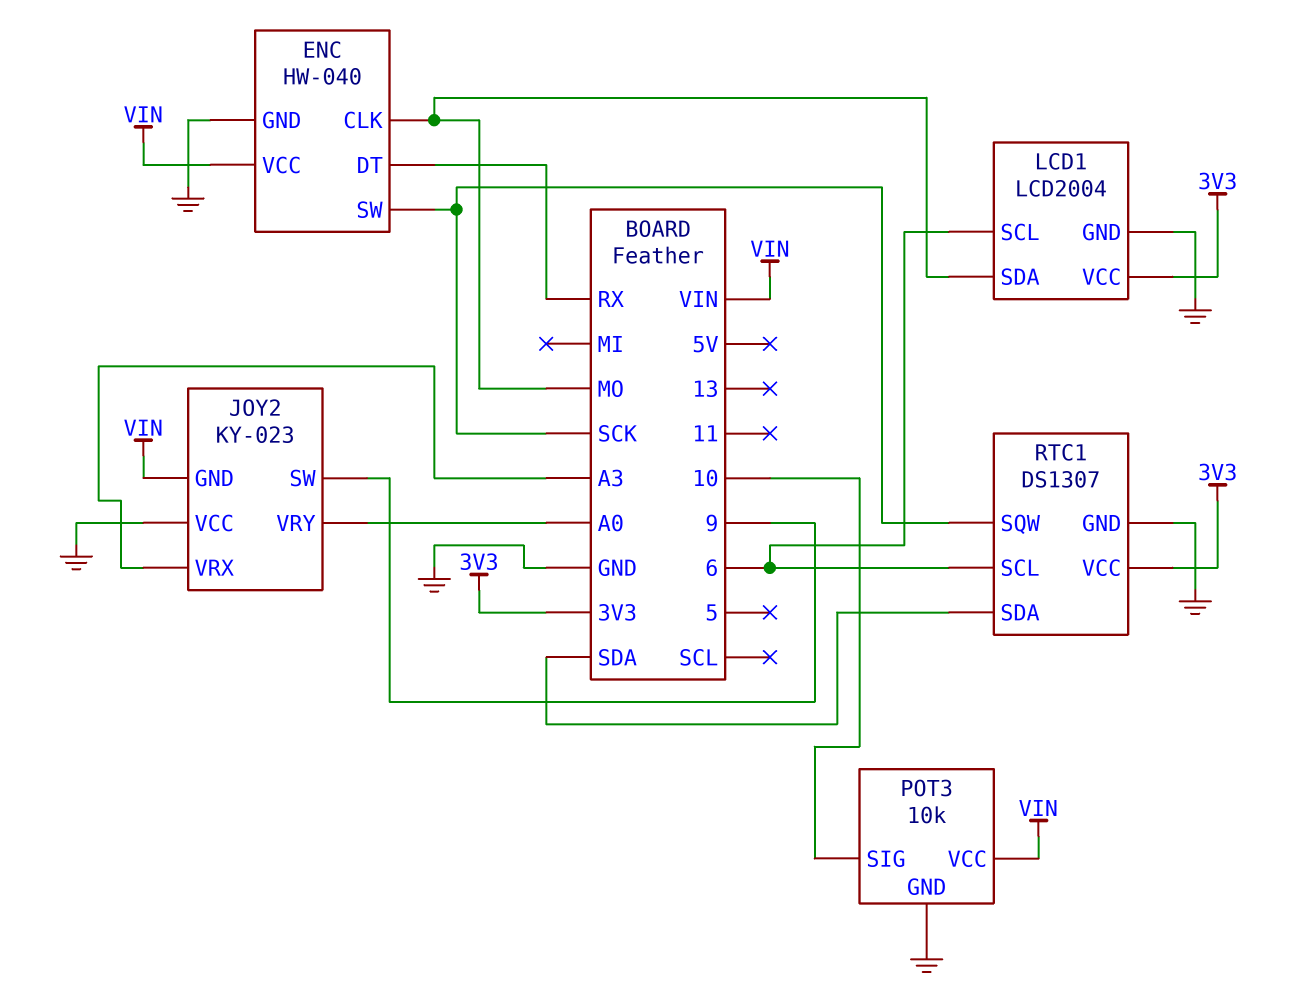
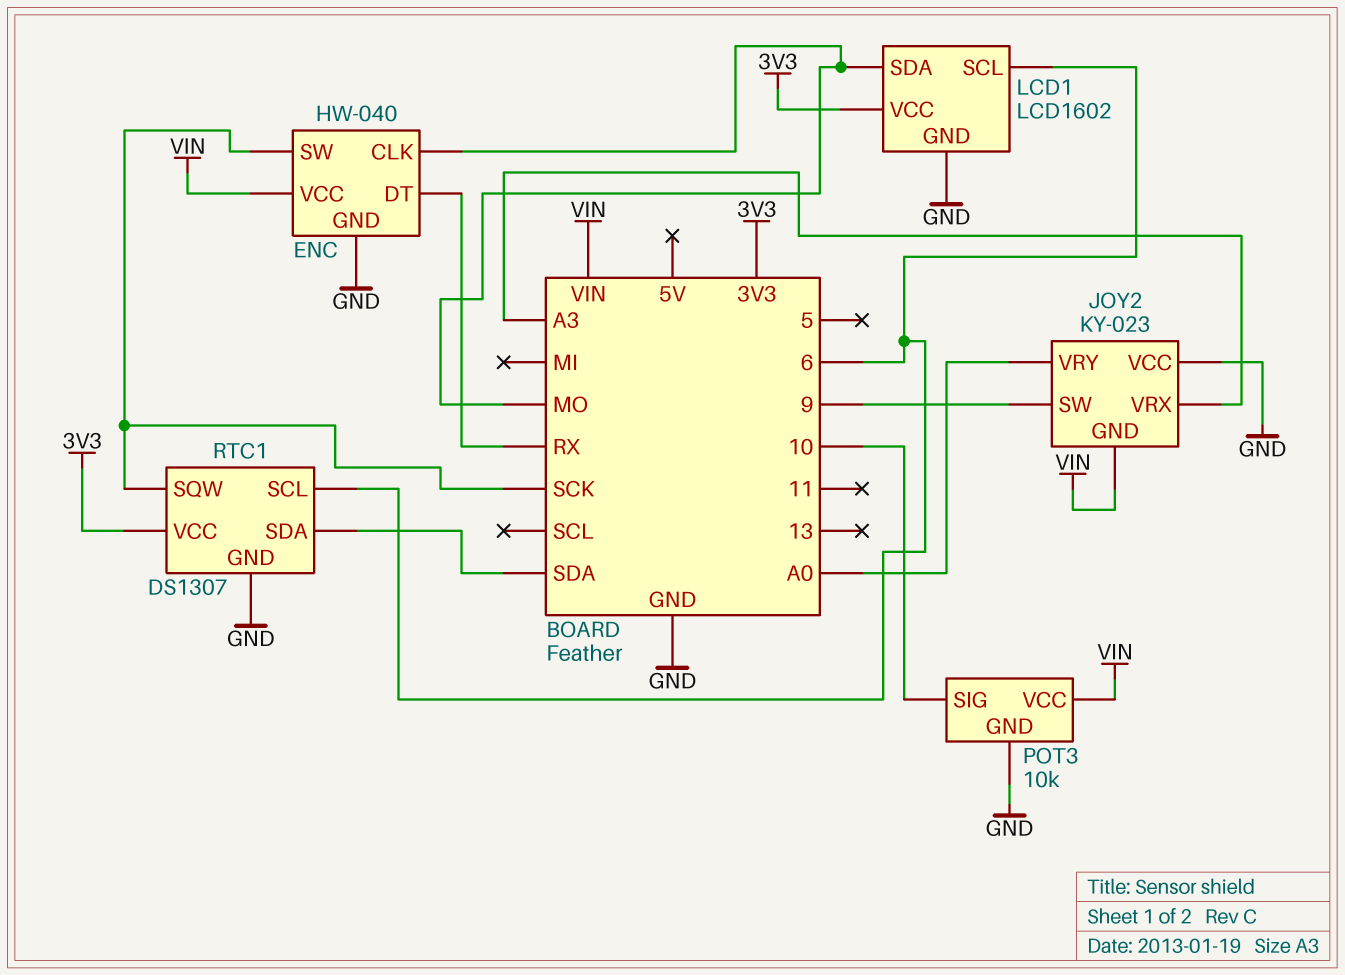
LCD1: LCD2004 -> LCD1602

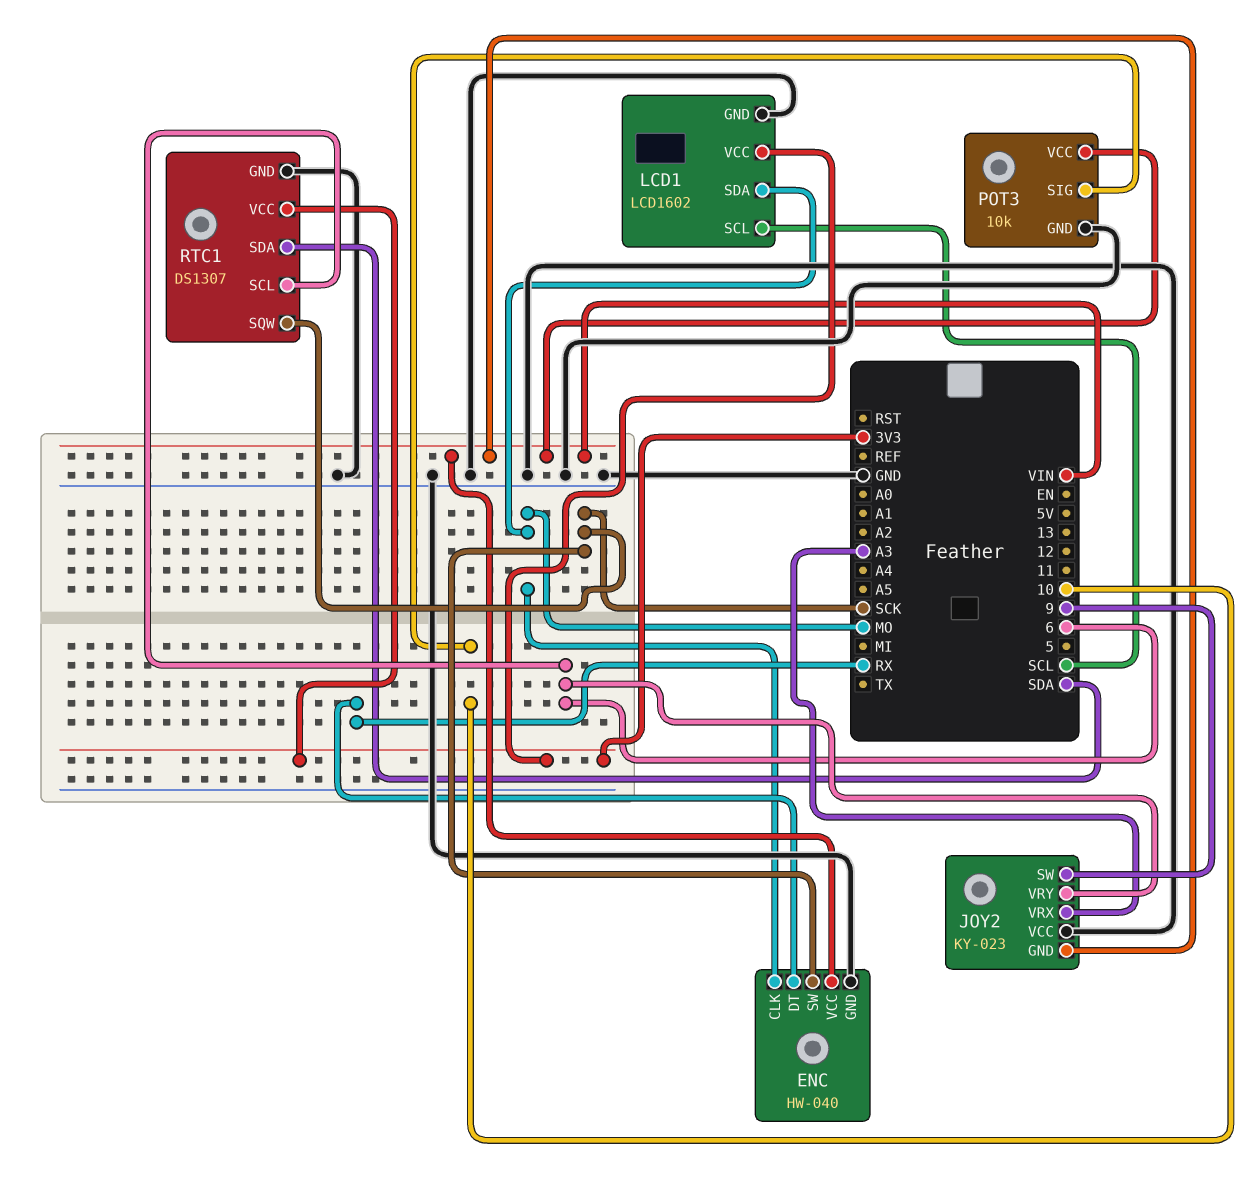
JOY2 pin VRY: A0 -> 6
LCD1 pin SCL: 6 -> SCL

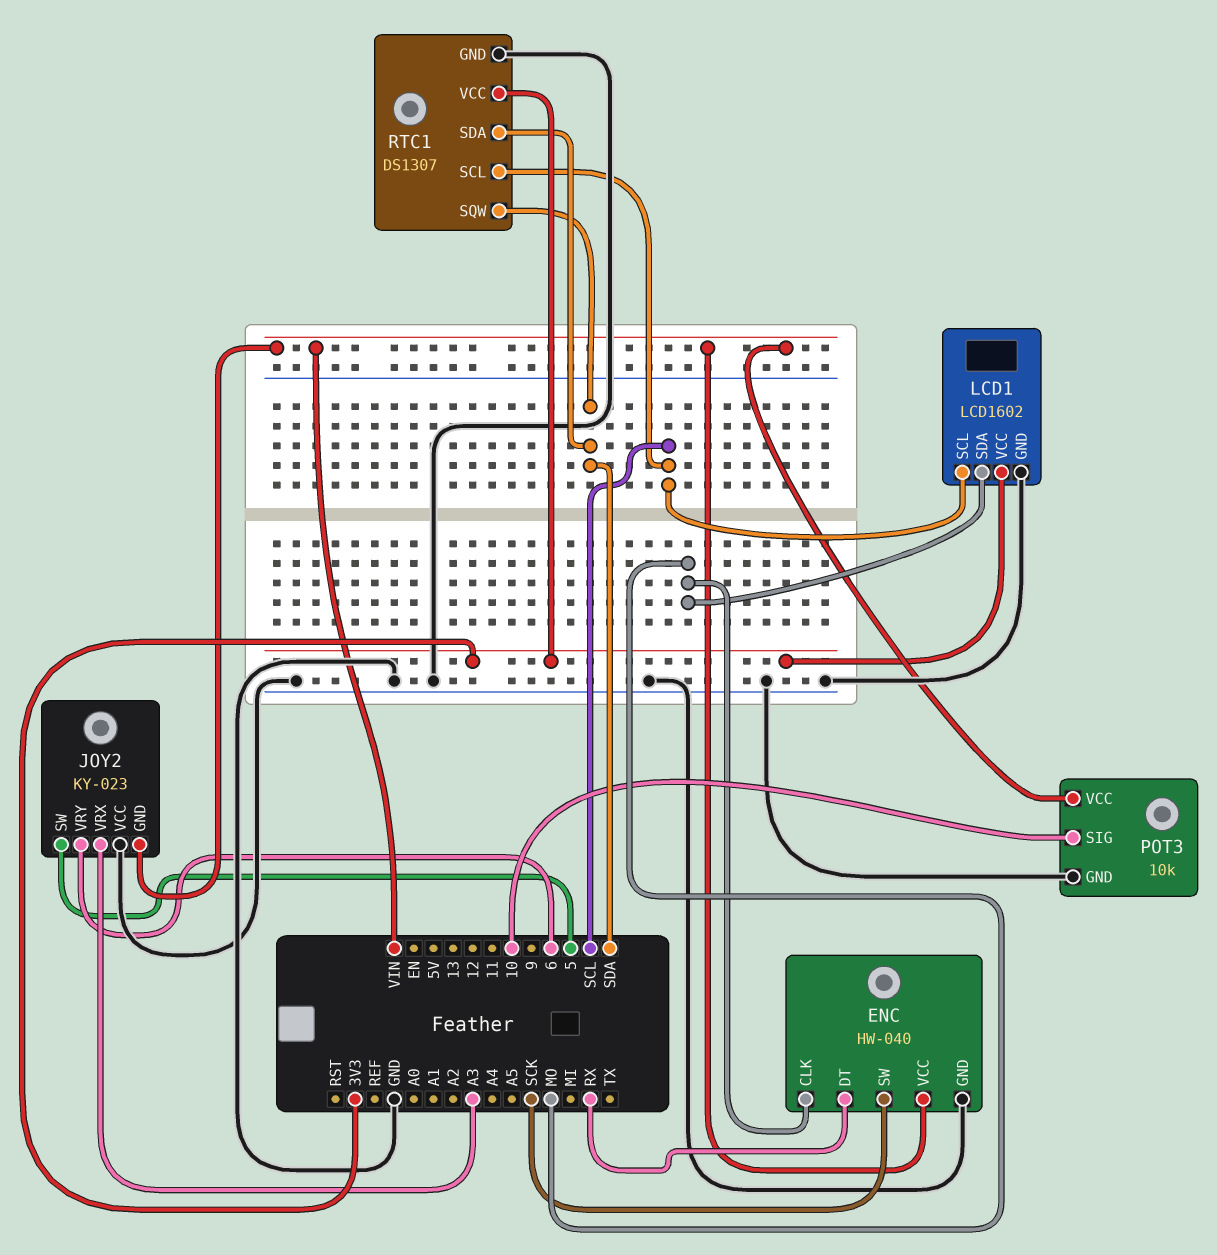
JOY2 pin SW: 9 -> 5
RTC1 pin SCL: 6 -> SCL
RTC1 pin SQW: SCK -> SDA

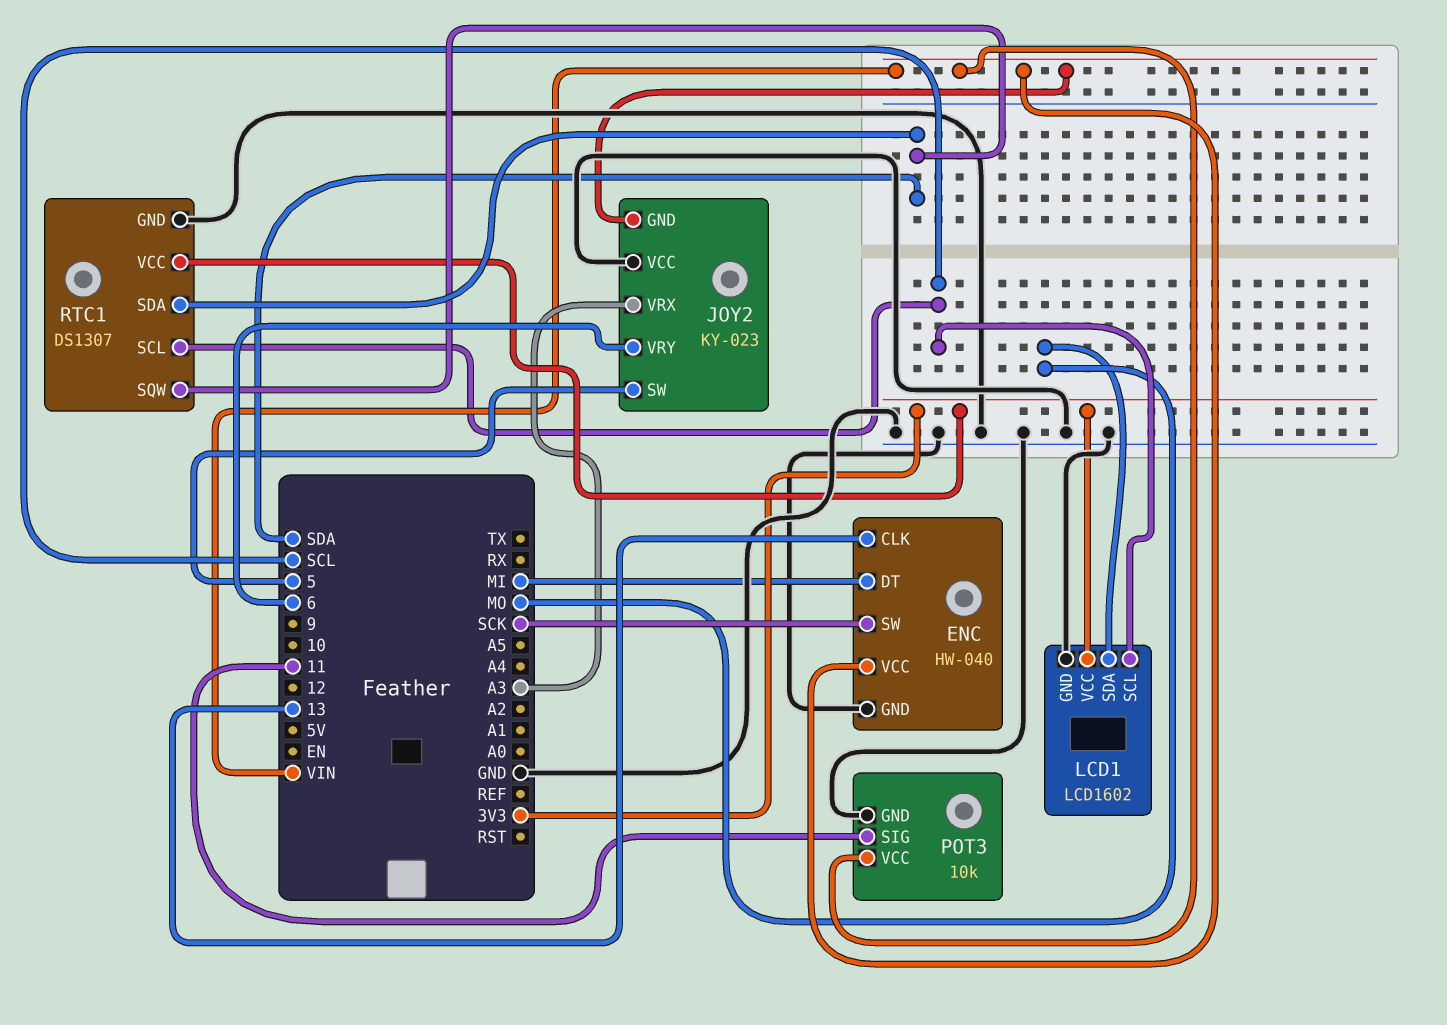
ENC pin CLK: MO -> 13
ENC pin DT: RX -> MI
POT3 pin SIG: 10 -> 11

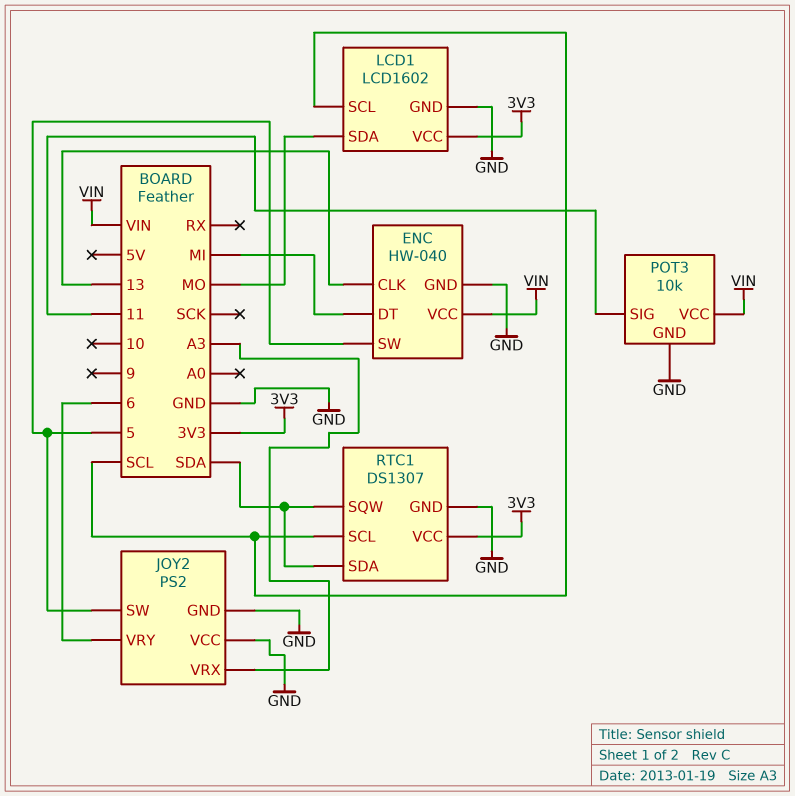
ENC pin SW: SCK -> 5
JOY2: KY-023 -> PS2
JOY2 pin GND: VIN -> GND

